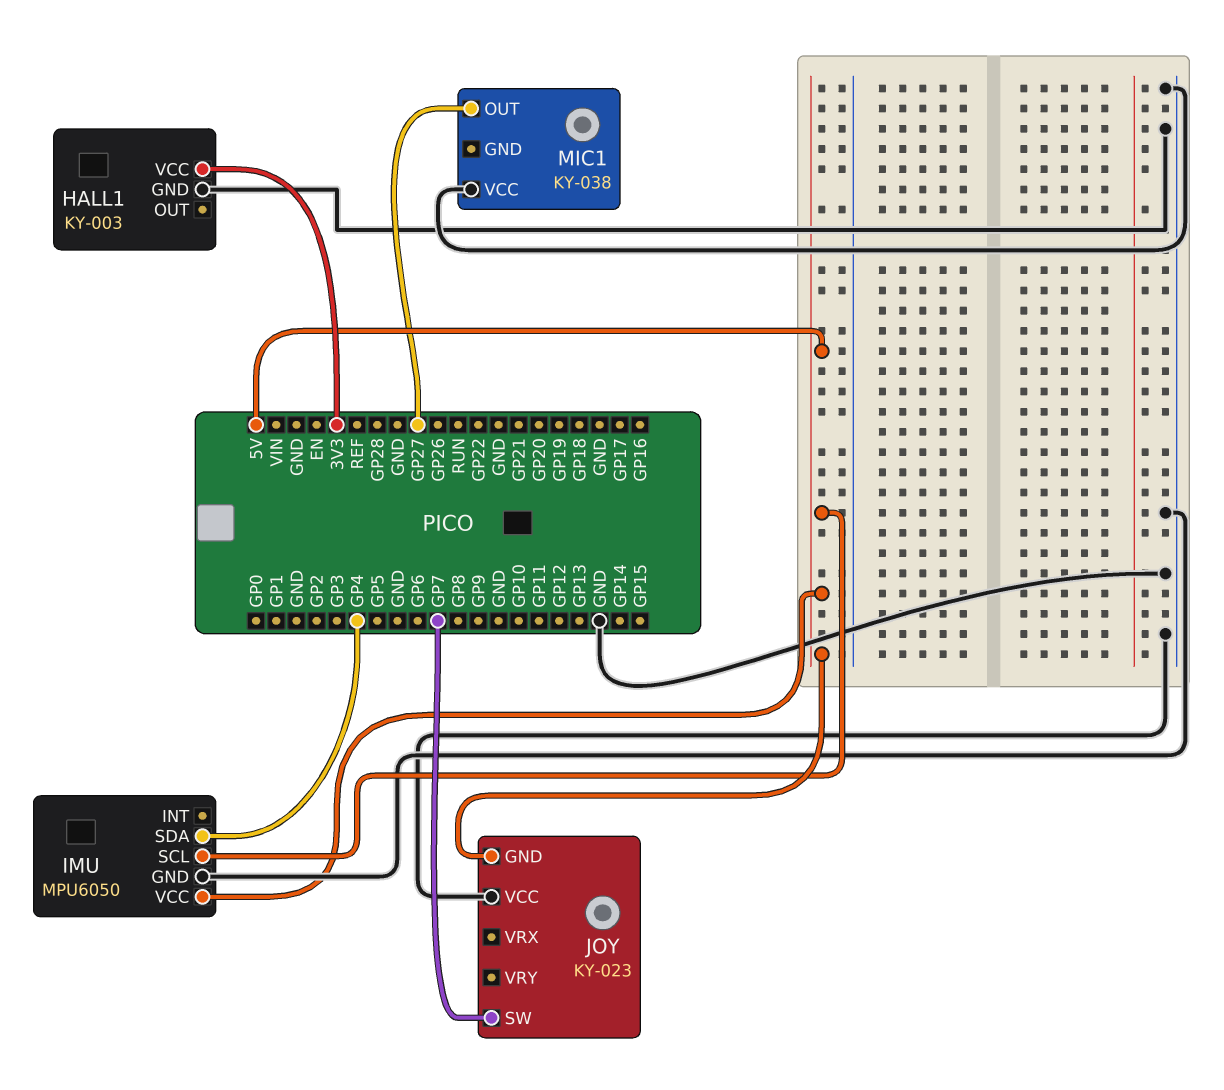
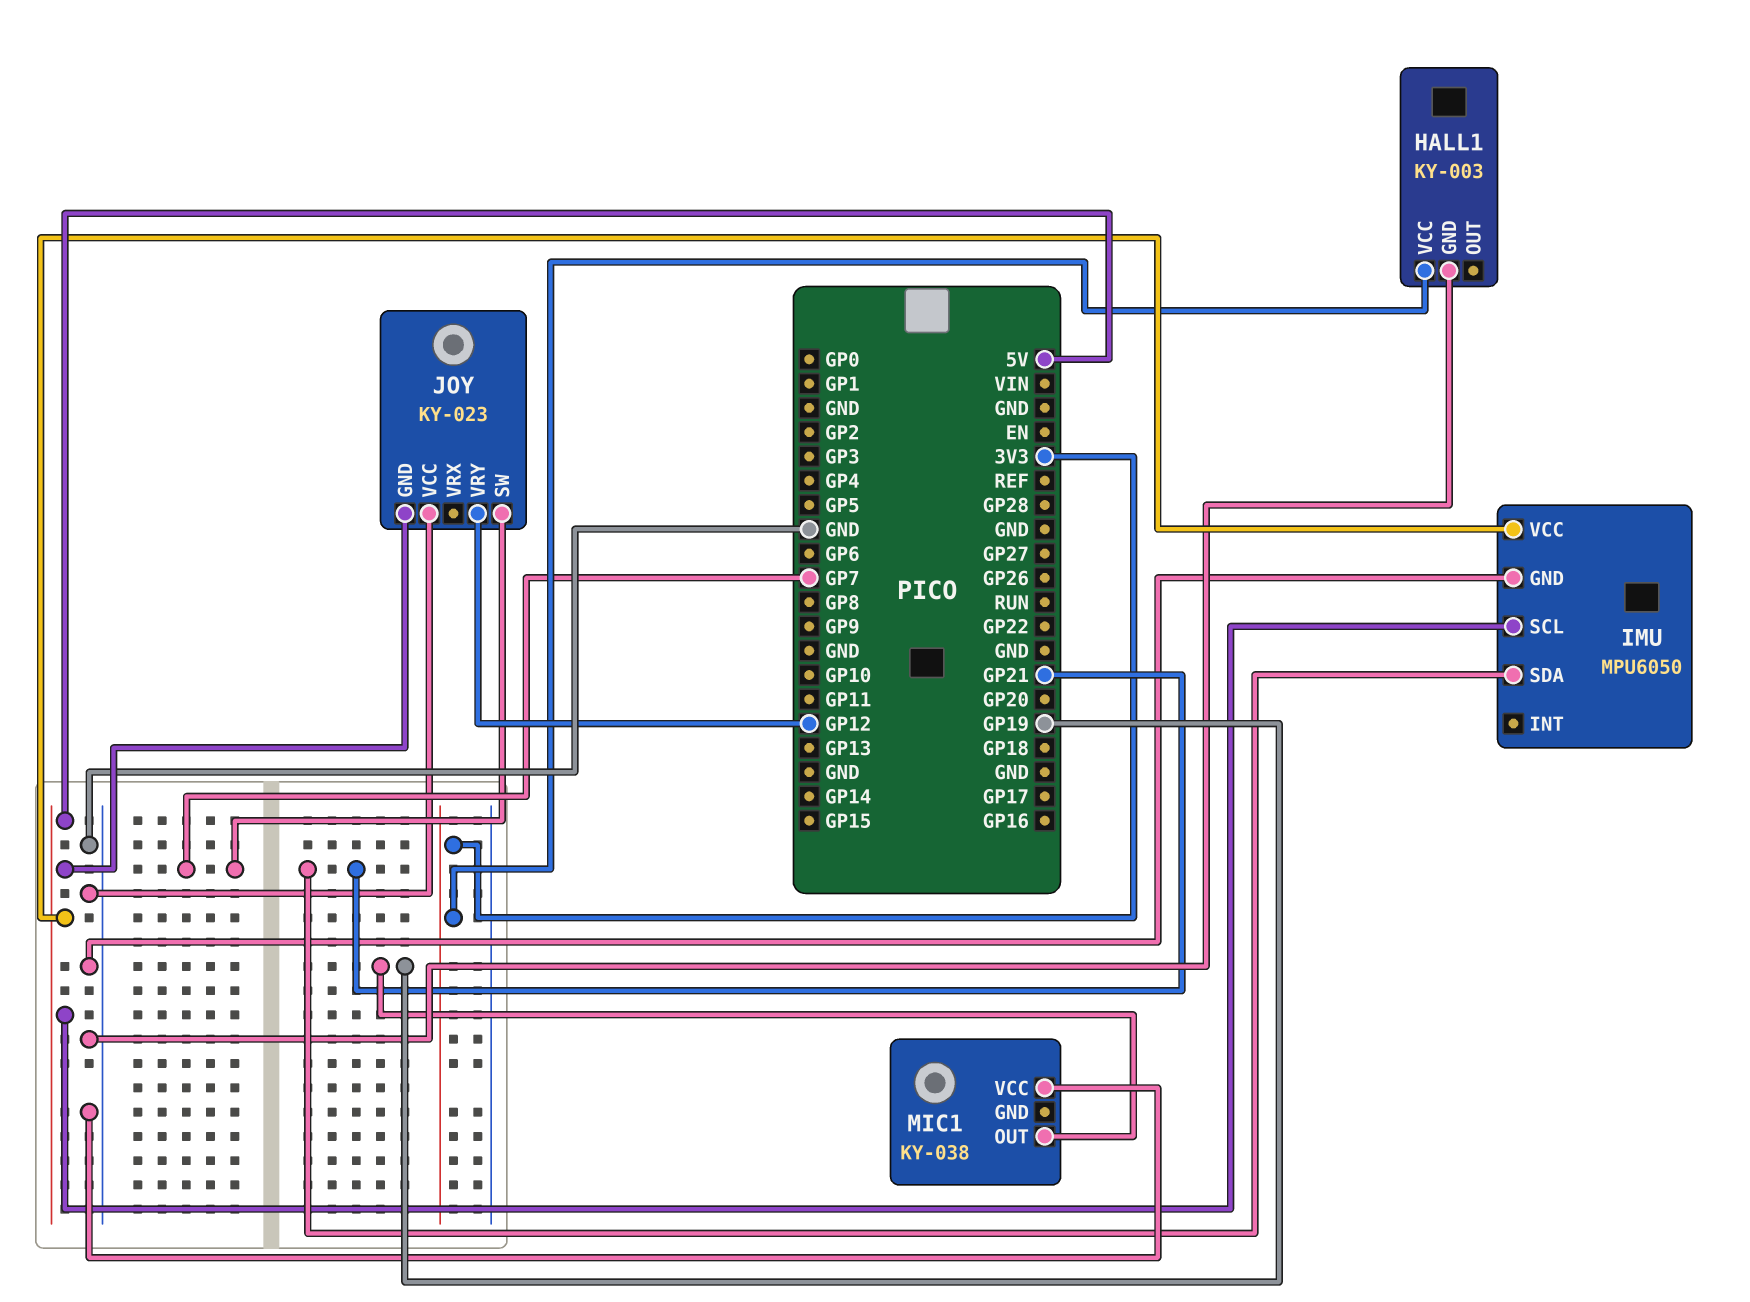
IMU pin SDA: GP4 -> GP21
JOY pin VRY: none -> GP12
MIC1 pin OUT: GP27 -> GP19

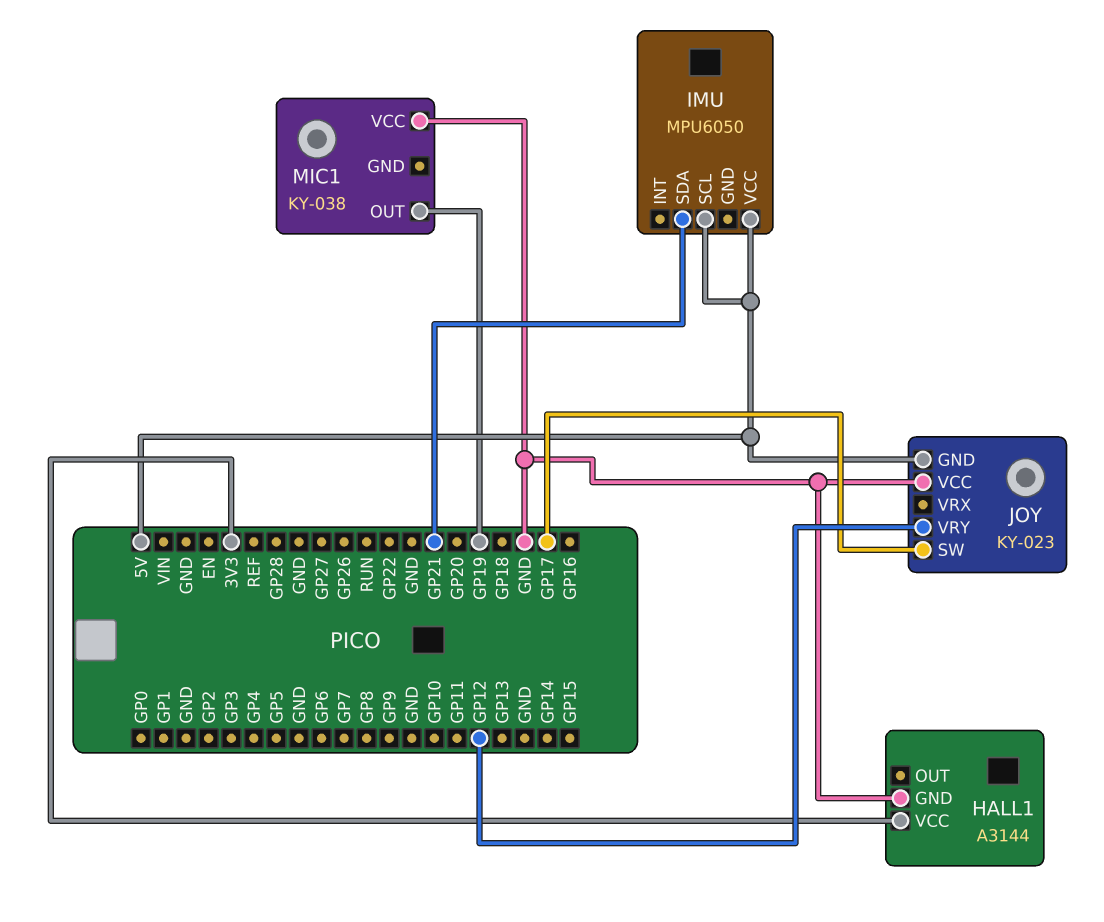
HALL1: KY-003 -> A3144
IMU pin GND: GND -> none
JOY pin SW: GP7 -> GP17

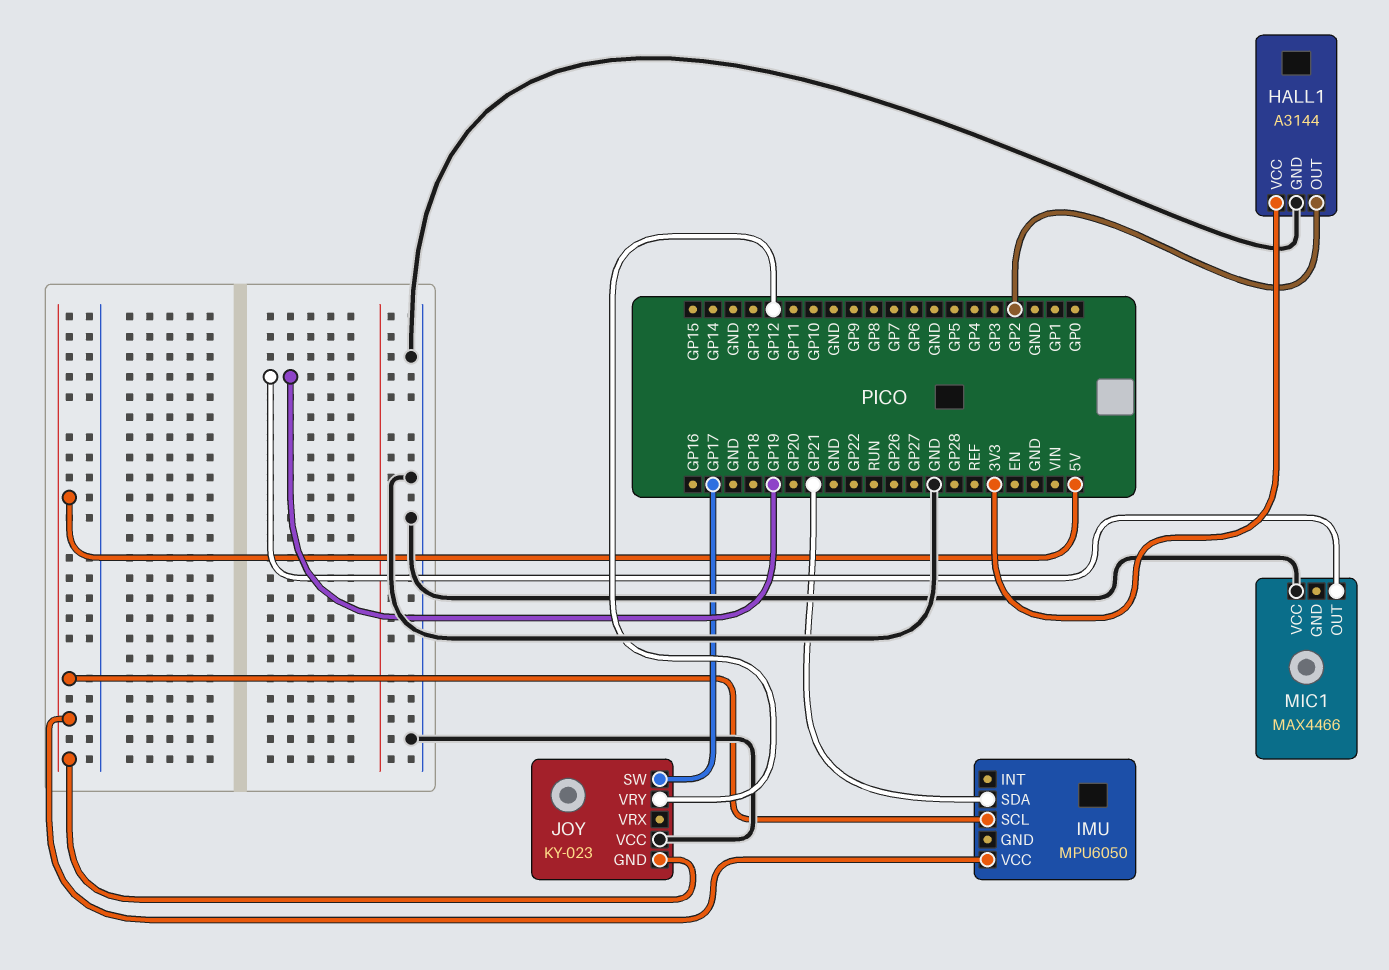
HALL1 pin OUT: none -> GP2
MIC1: KY-038 -> MAX4466

